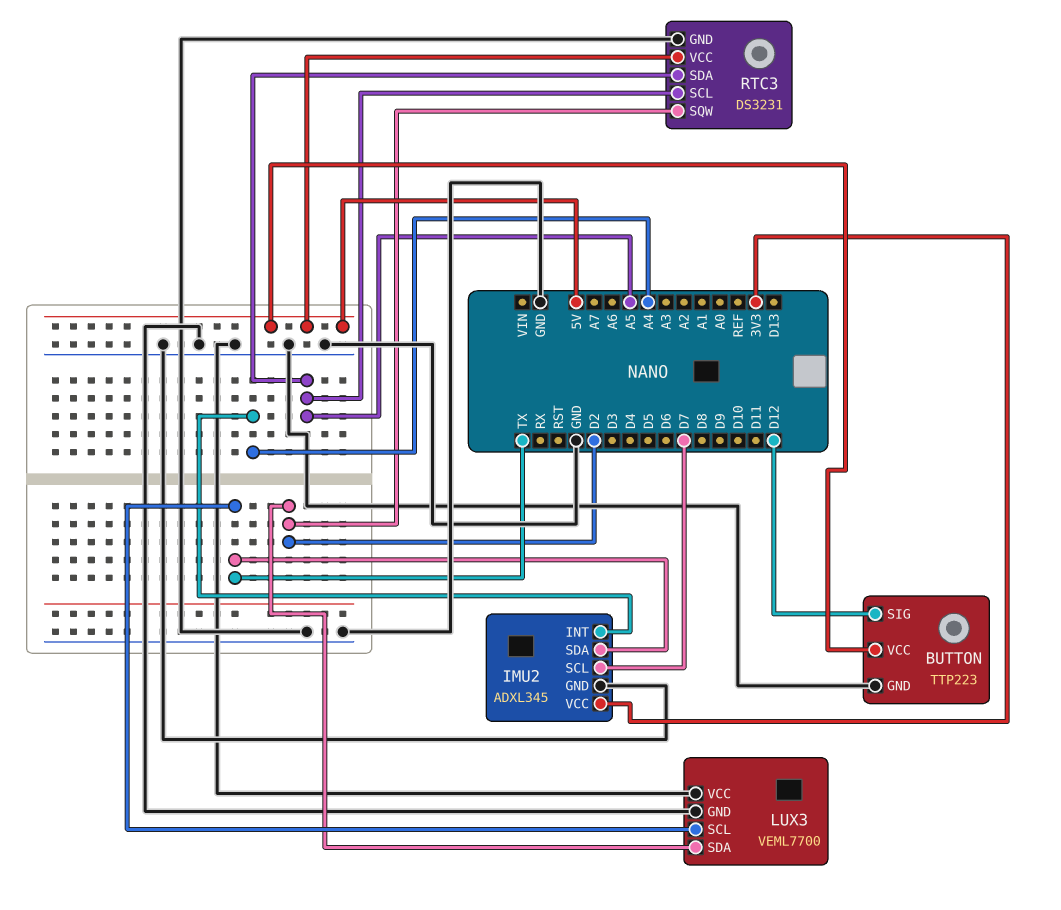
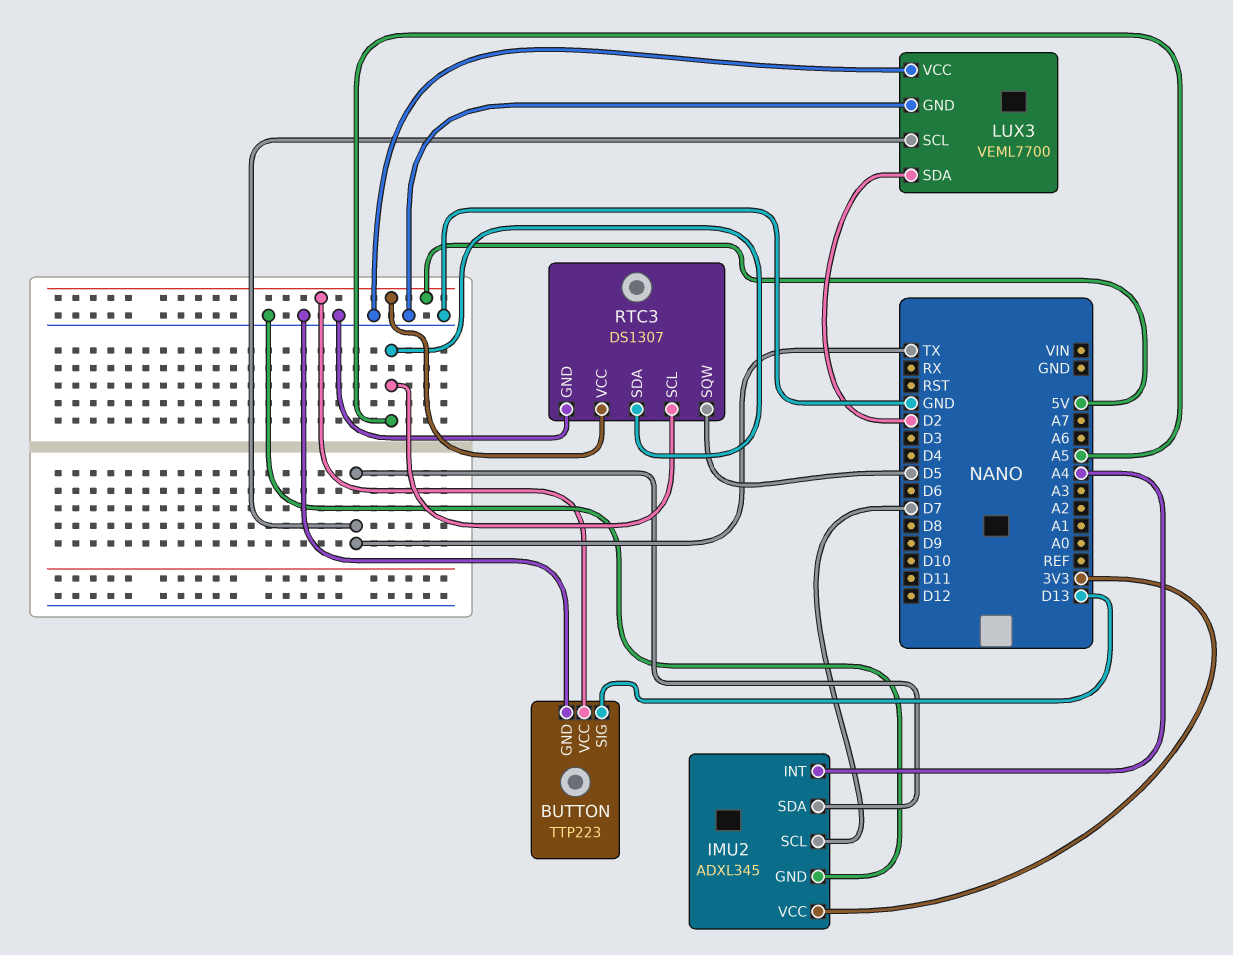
BUTTON pin SIG: D12 -> D13
RTC3: DS3231 -> DS1307
RTC3 pin SQW: D2 -> D5

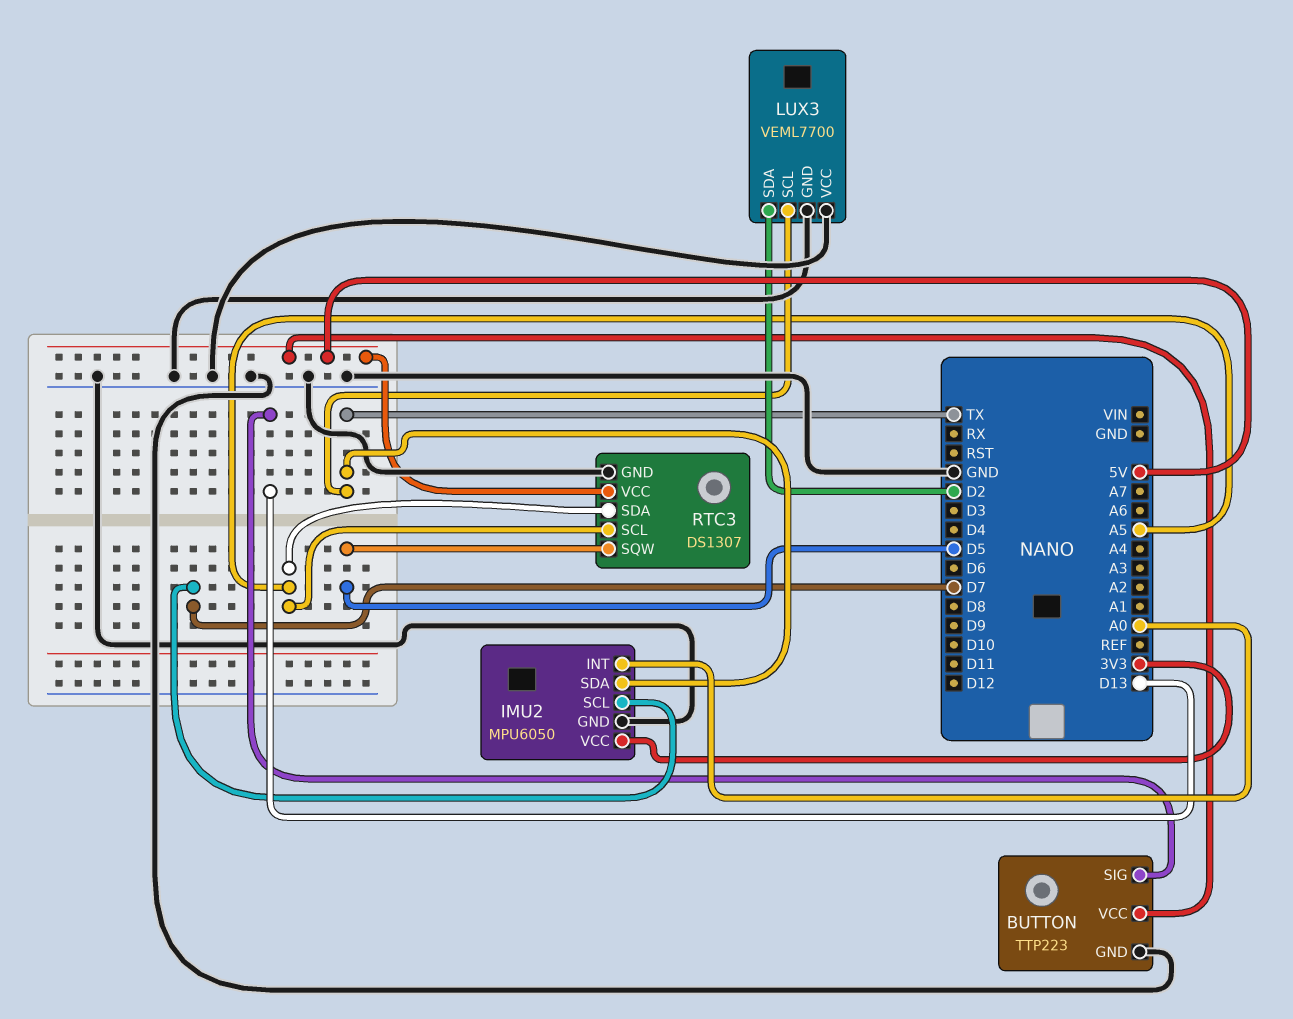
IMU2: ADXL345 -> MPU6050
IMU2 pin INT: A4 -> A0

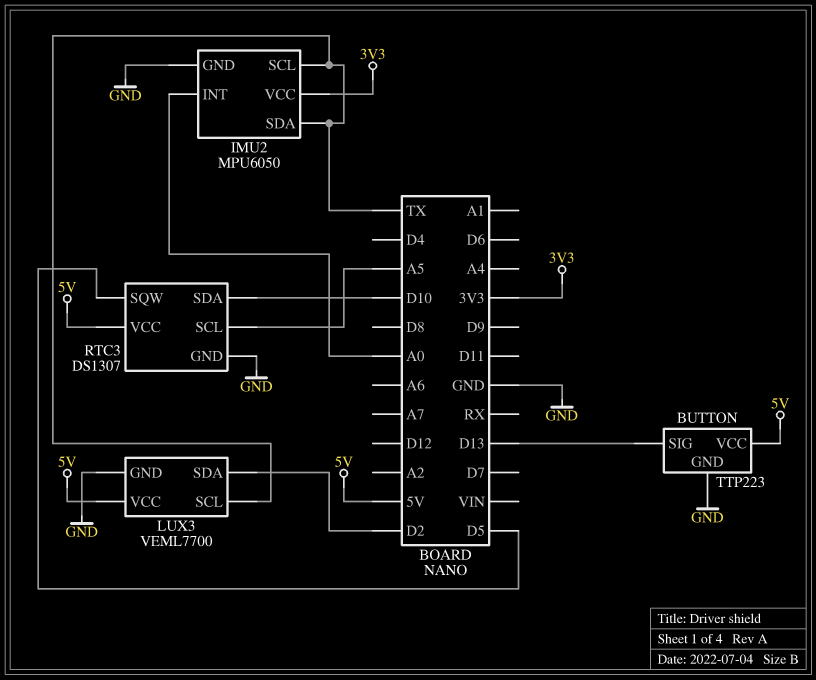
IMU2 pin SCL: D7 -> TX
LUX3 pin VCC: GND -> 5V
RTC3 pin SDA: A5 -> D10

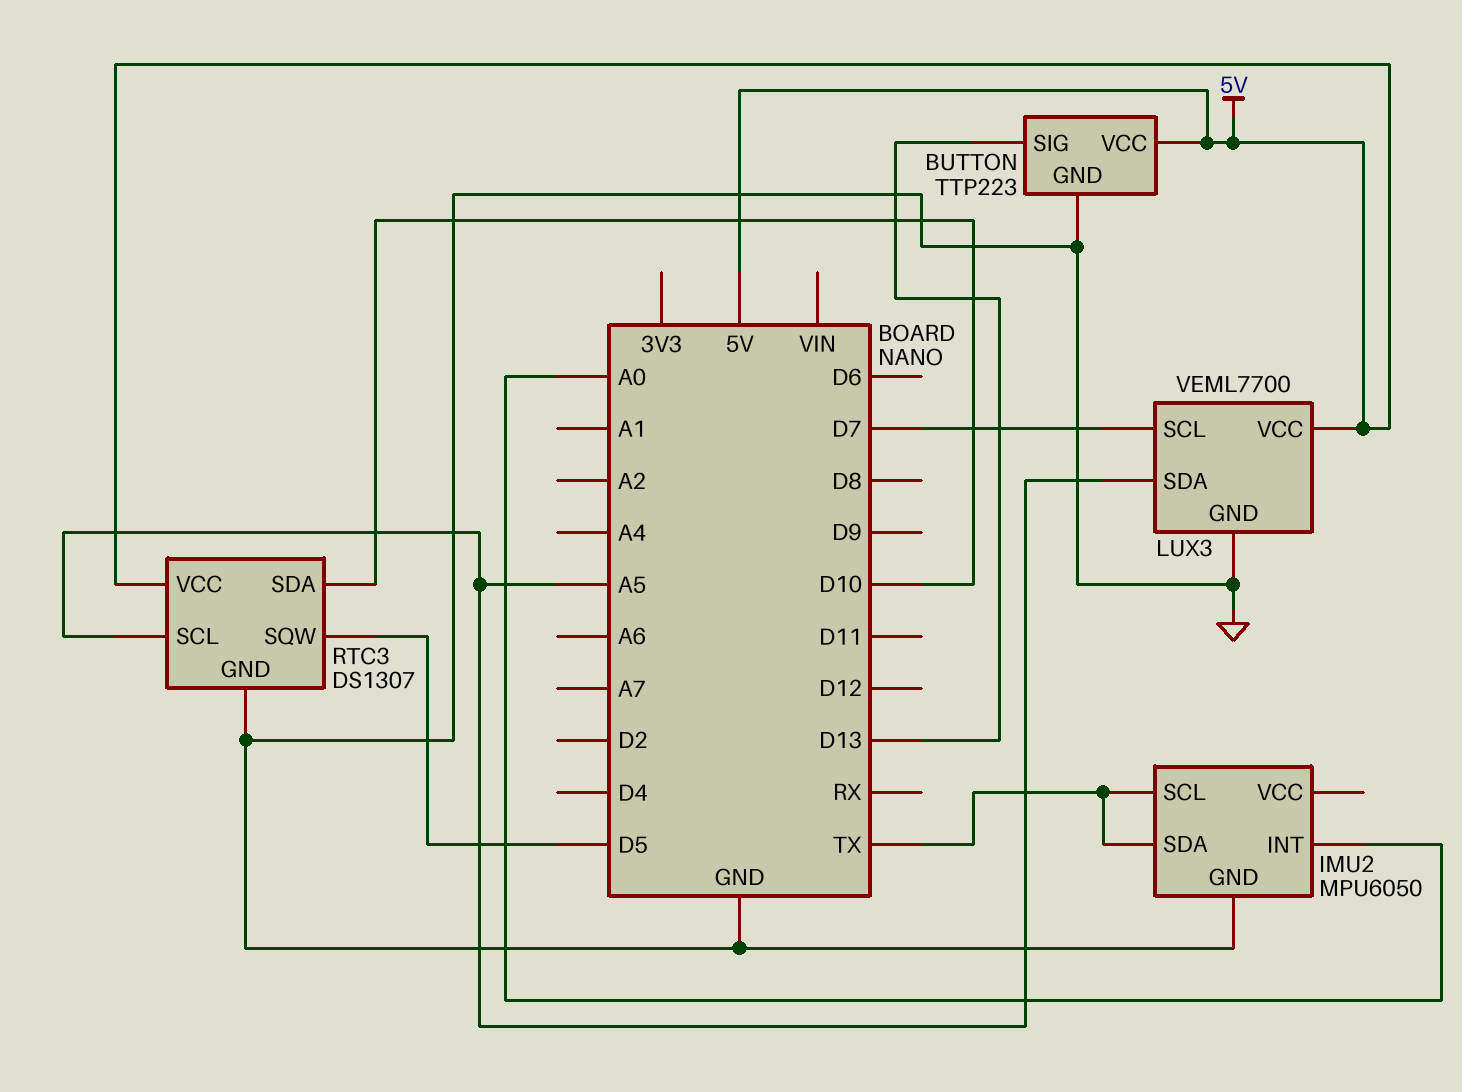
IMU2 pin VCC: 3V3 -> none
LUX3 pin SCL: TX -> D7
LUX3 pin SDA: D2 -> A5

